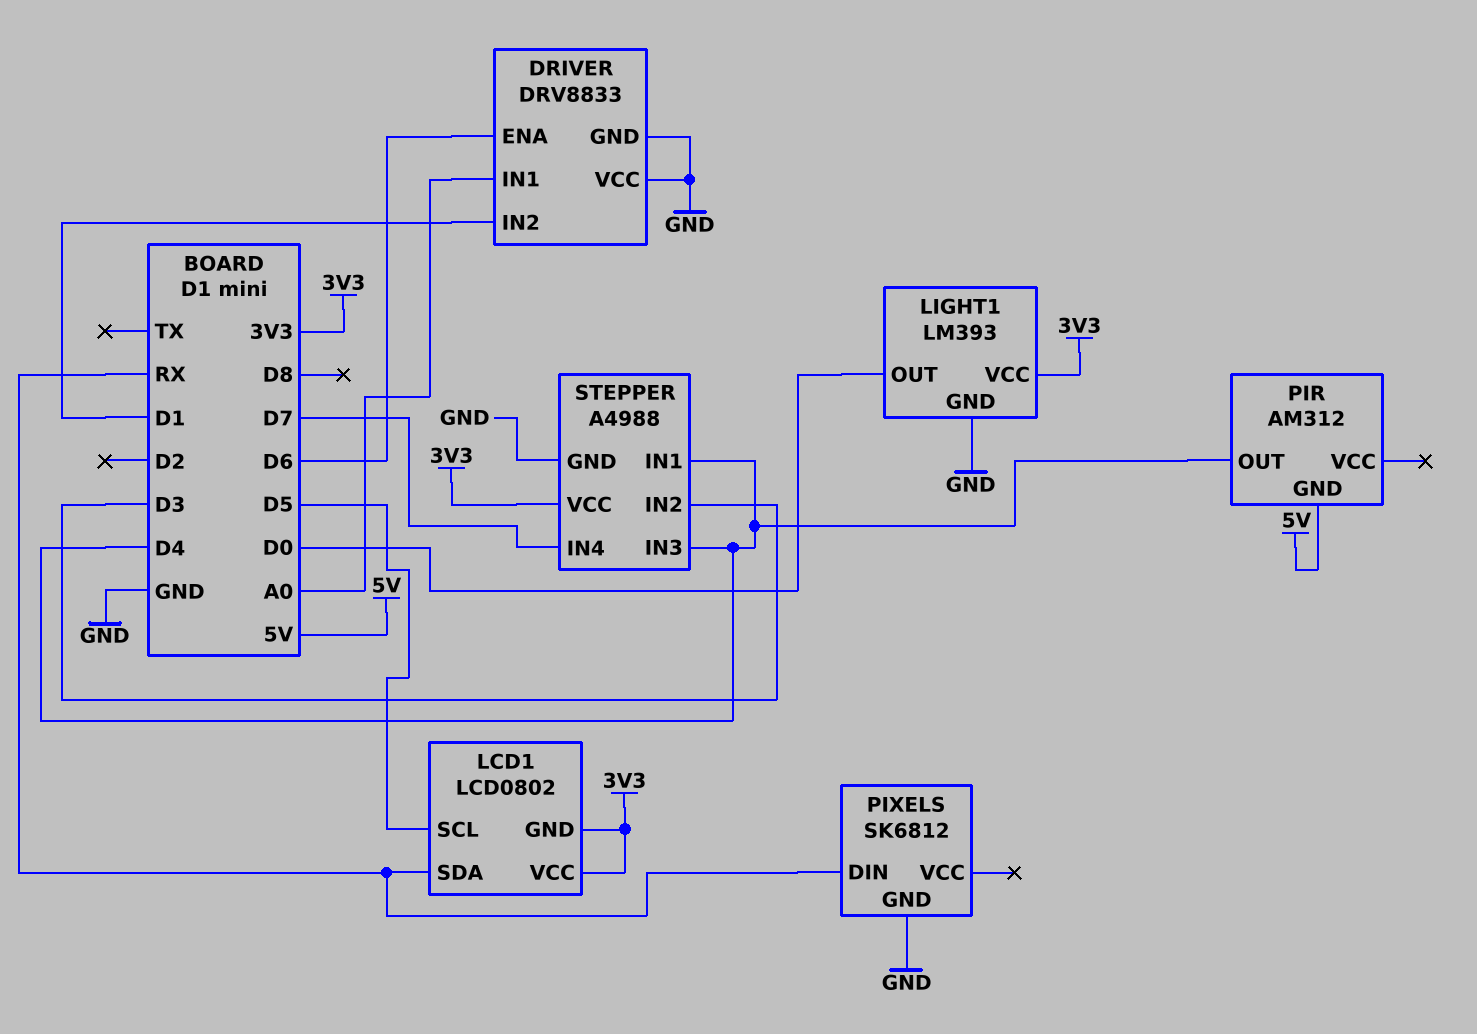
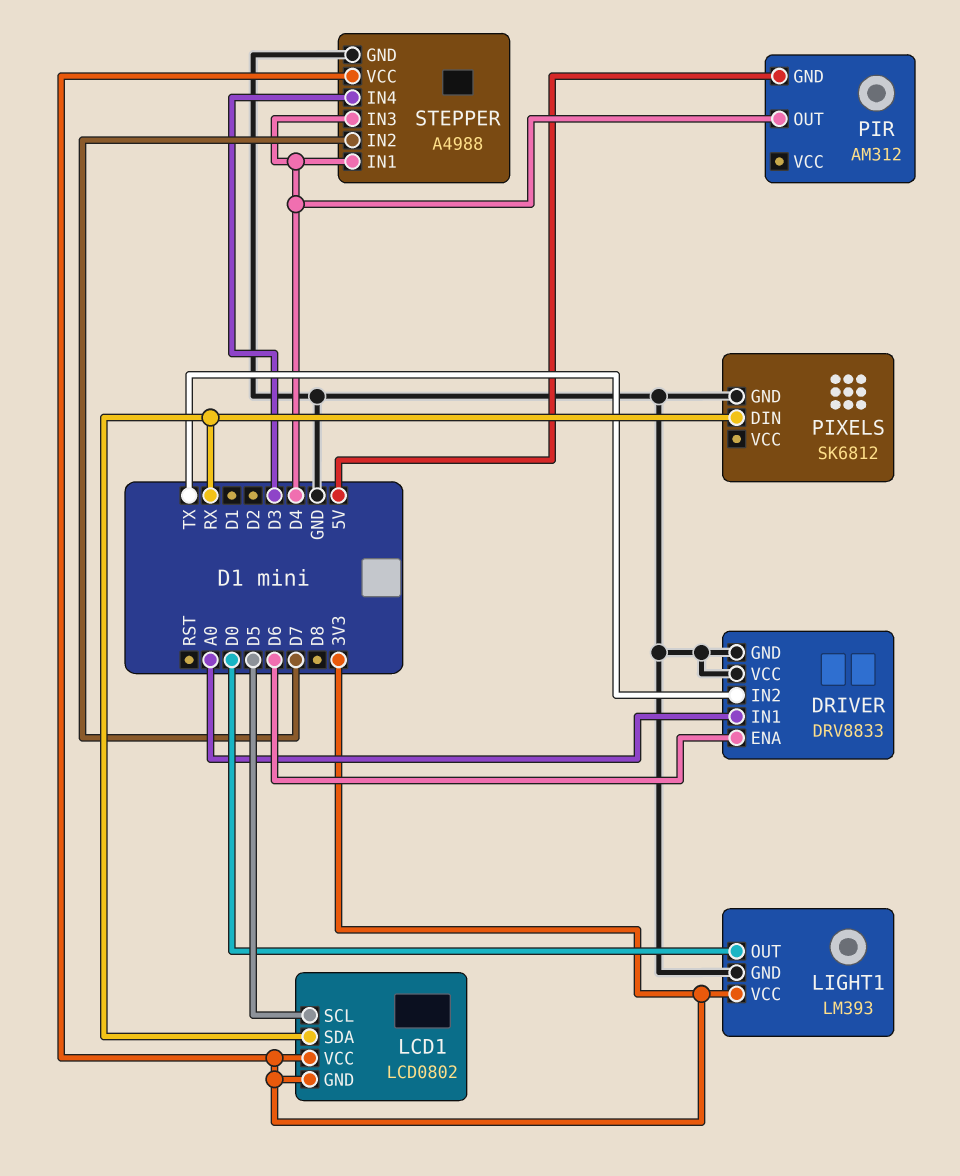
DRIVER pin IN2: D1 -> TX
STEPPER pin IN2: D3 -> D7
STEPPER pin IN4: D7 -> D3

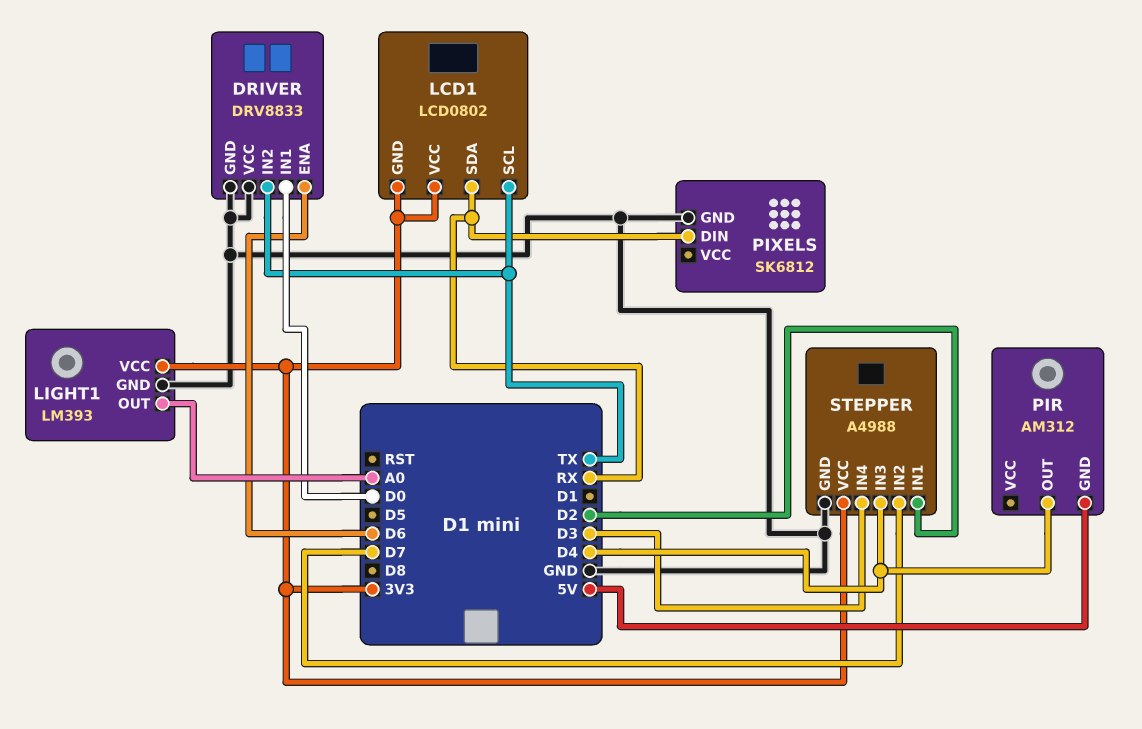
DRIVER pin IN1: A0 -> D0
LCD1 pin SCL: D5 -> TX
LIGHT1 pin OUT: D0 -> A0
STEPPER pin IN1: D4 -> D2

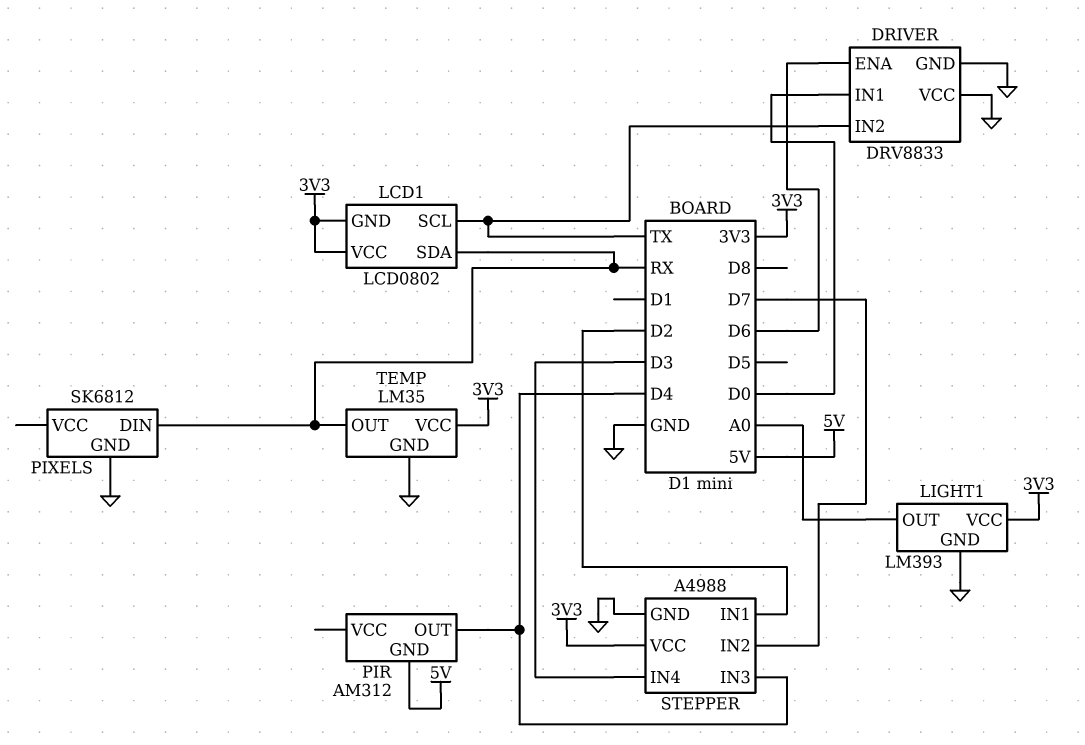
TEMP: none -> LM35
TEMP pin GND: none -> GND
TEMP pin OUT: none -> RX
TEMP pin VCC: none -> 3V3

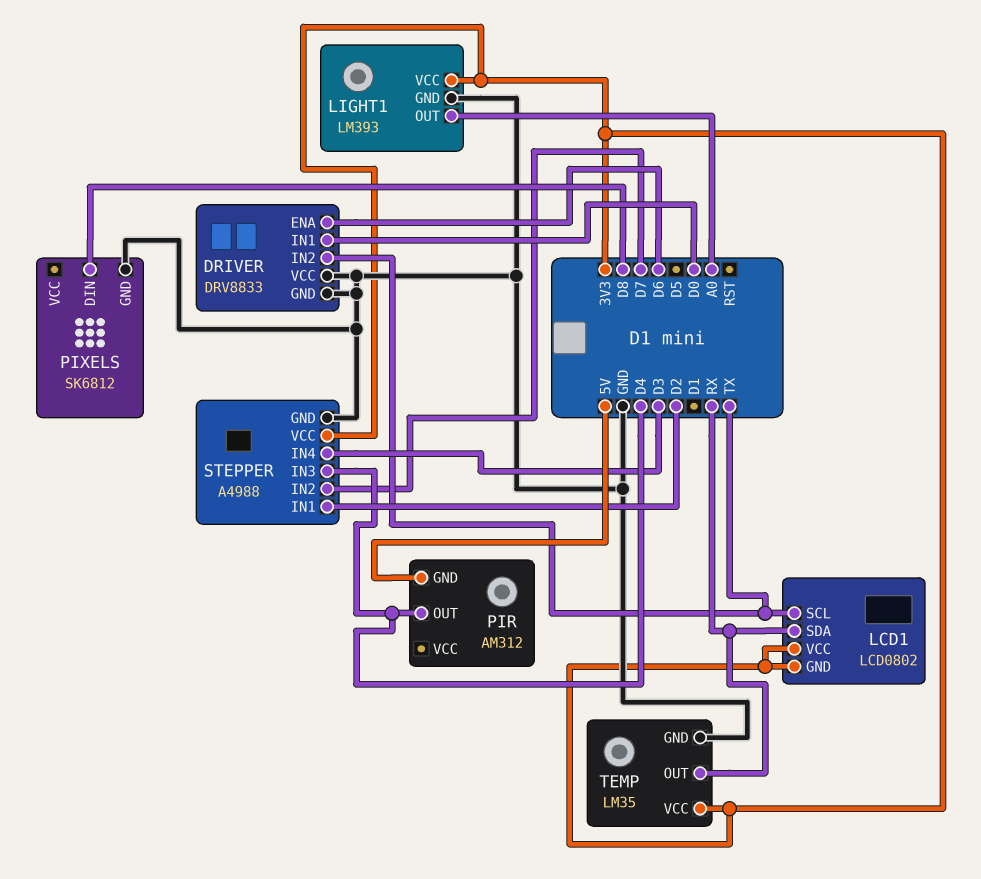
PIXELS pin DIN: RX -> D8

